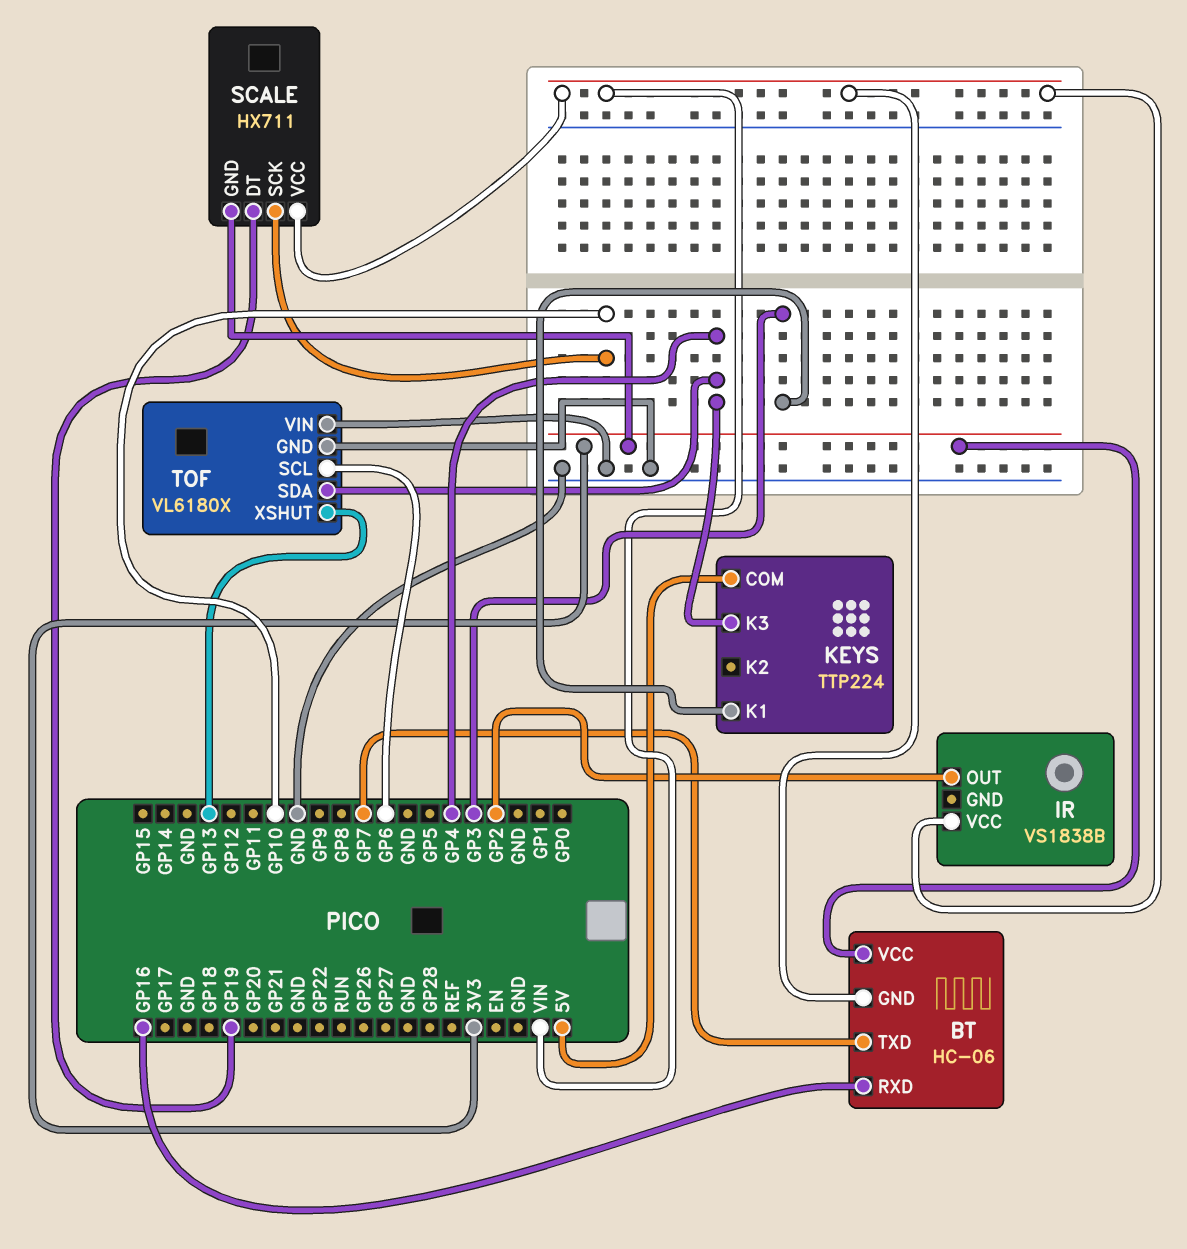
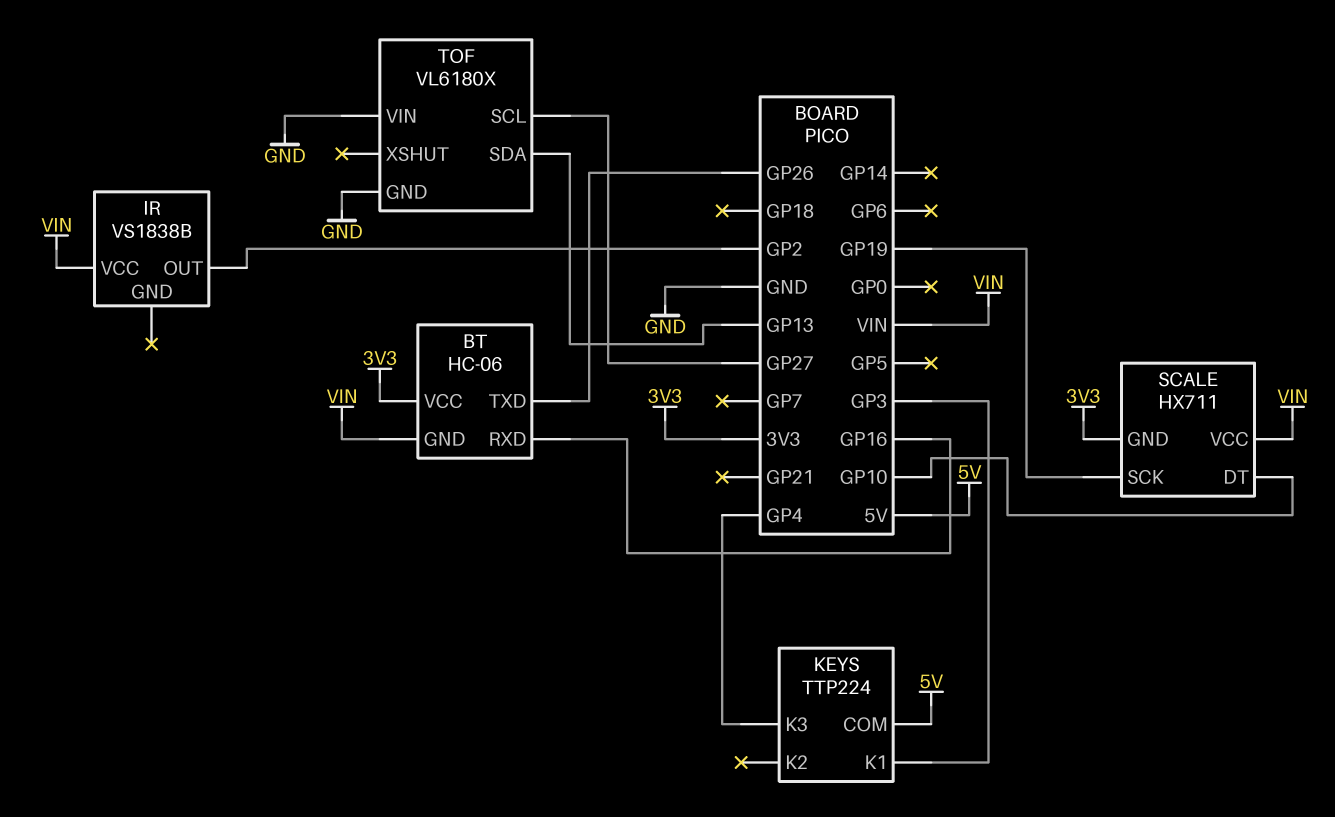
BT pin TXD: GP7 -> GP26
SCALE pin DT: GP19 -> GP10
SCALE pin SCK: GP10 -> GP19
TOF pin SCL: GP6 -> GP27
TOF pin SDA: GP4 -> GP13
TOF pin XSHUT: GP13 -> none

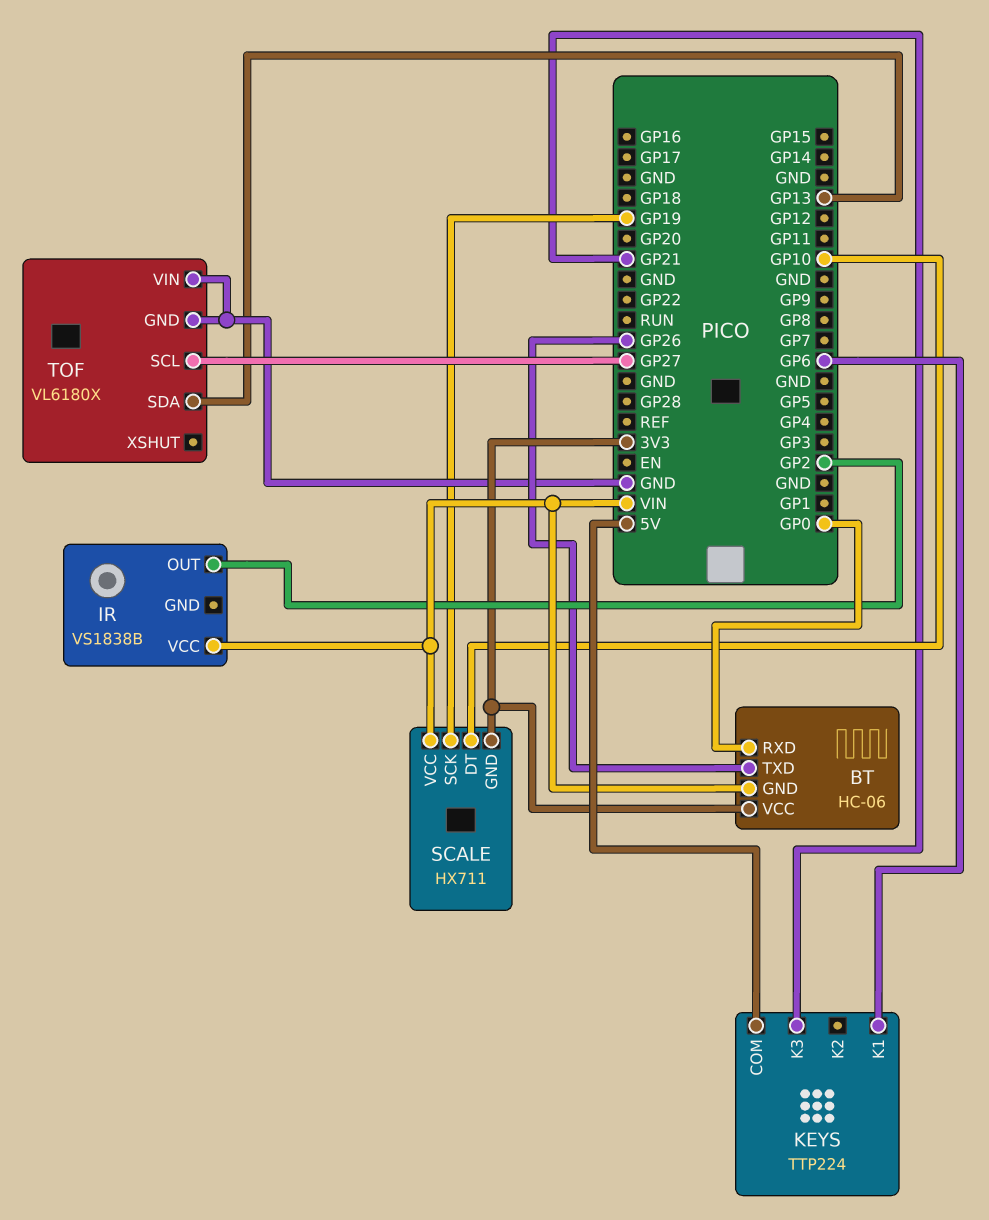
BT pin RXD: GP16 -> GP0
KEYS pin K1: GP3 -> GP6
KEYS pin K3: GP4 -> GP21

